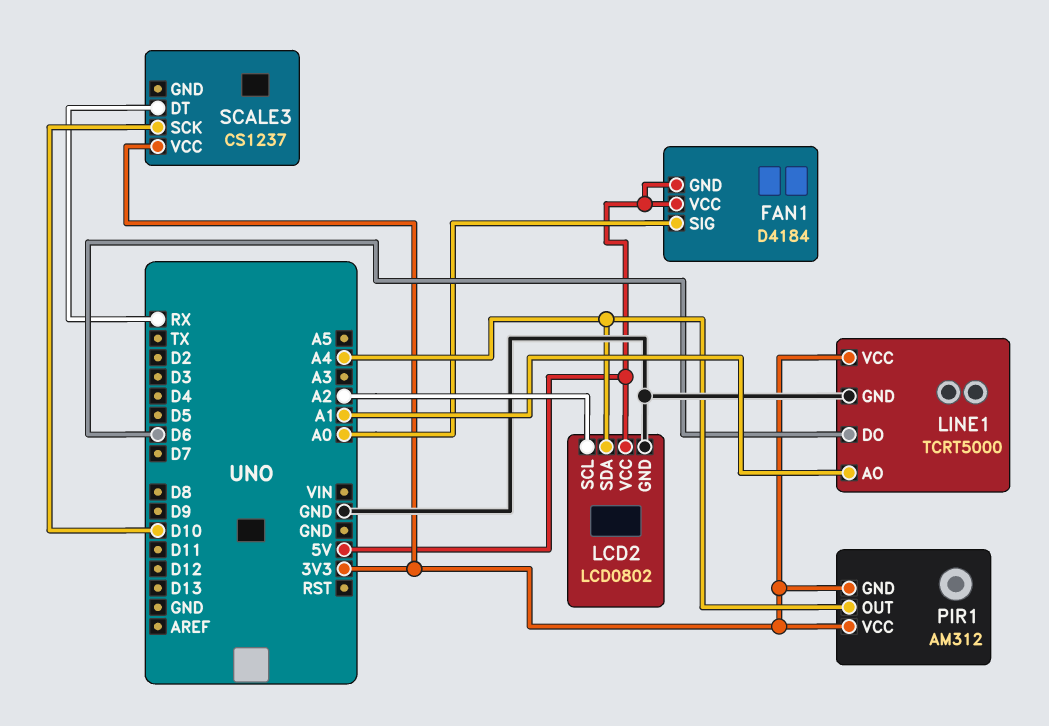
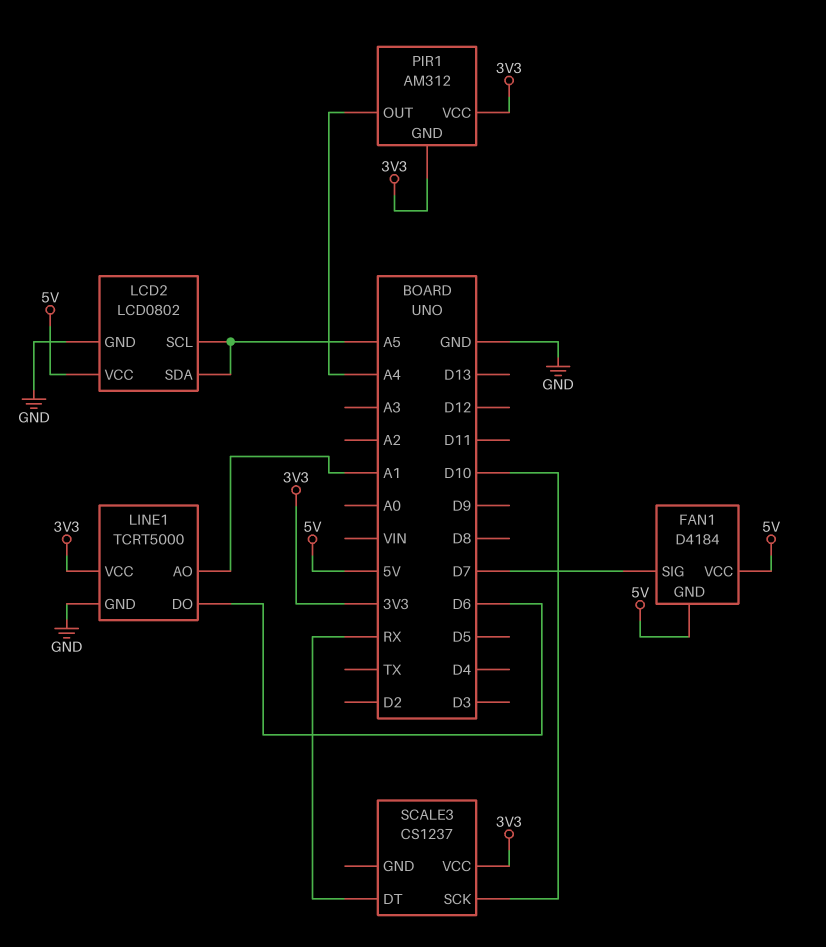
FAN1 pin SIG: A0 -> D7
LCD2 pin SCL: A2 -> A5
LCD2 pin SDA: A4 -> A5

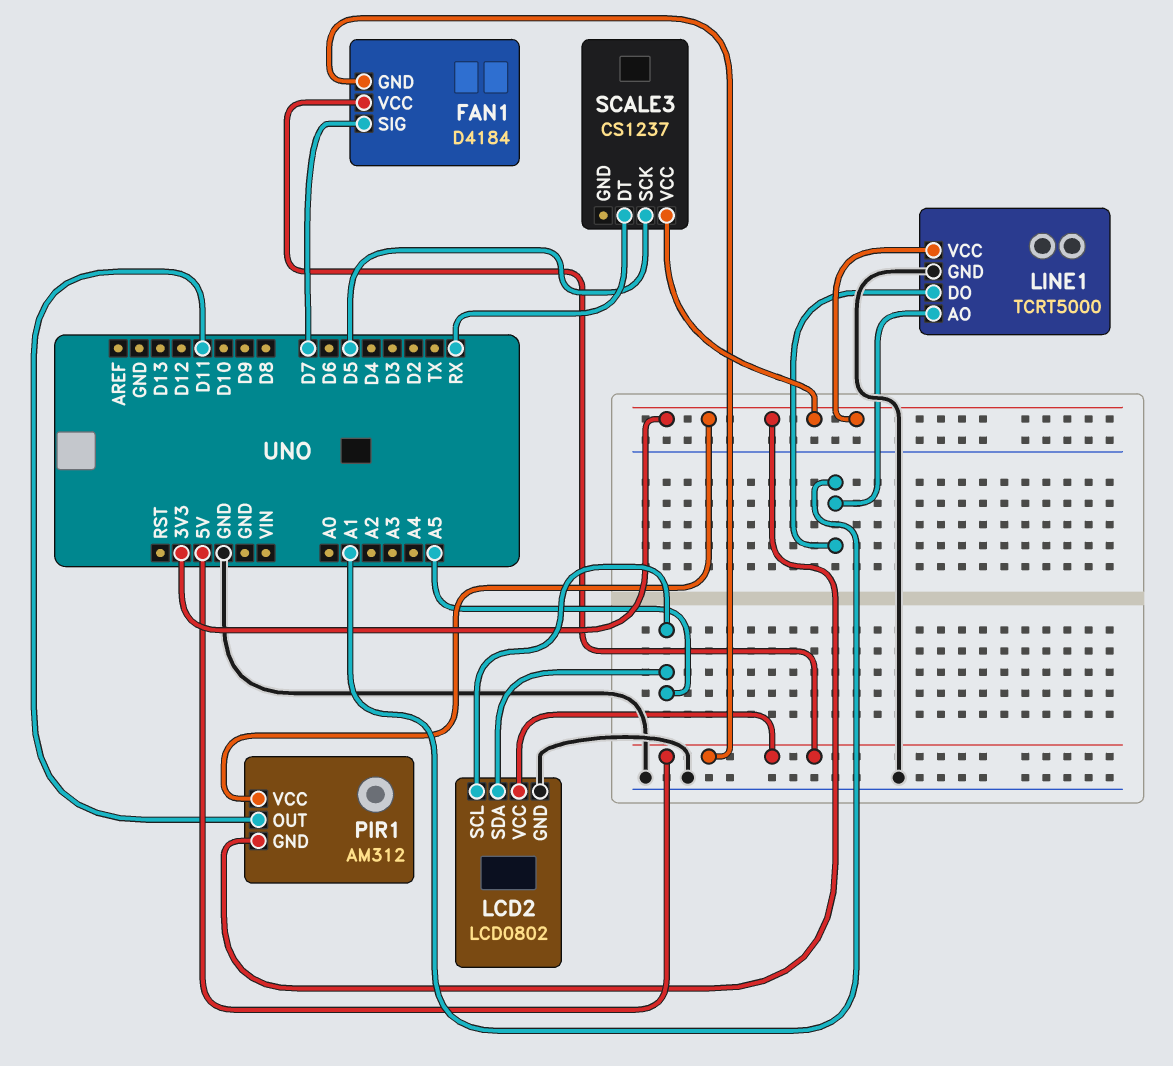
LINE1 pin DO: D6 -> A1
PIR1 pin OUT: A4 -> D11
SCALE3 pin SCK: D10 -> D5

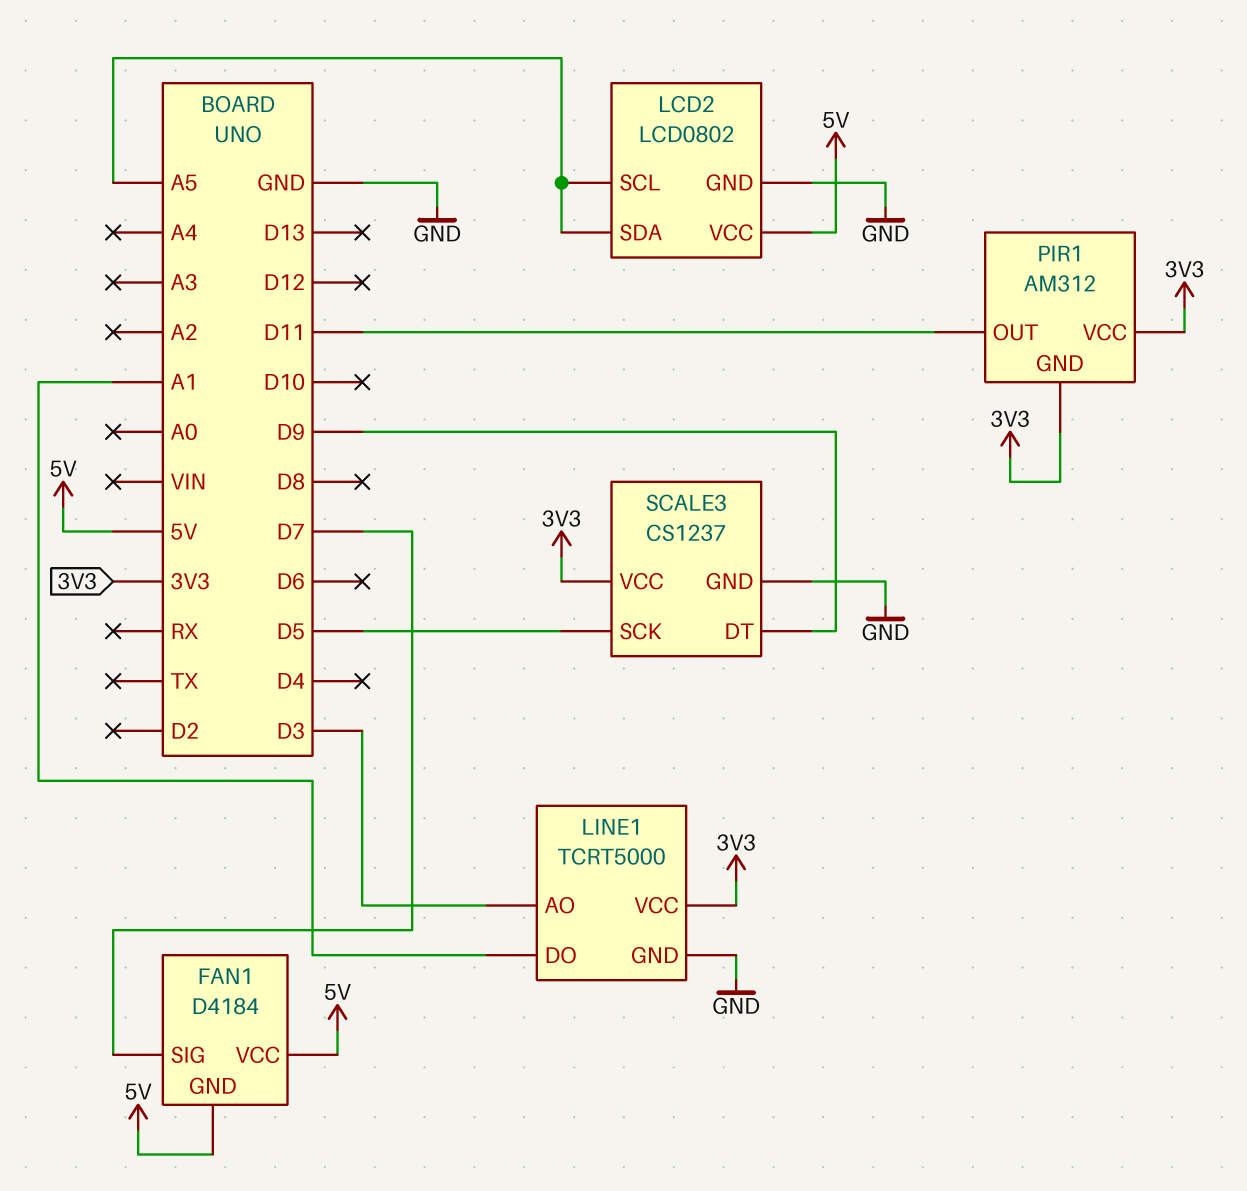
LINE1 pin AO: A1 -> D3
SCALE3 pin DT: RX -> D9
SCALE3 pin GND: none -> GND

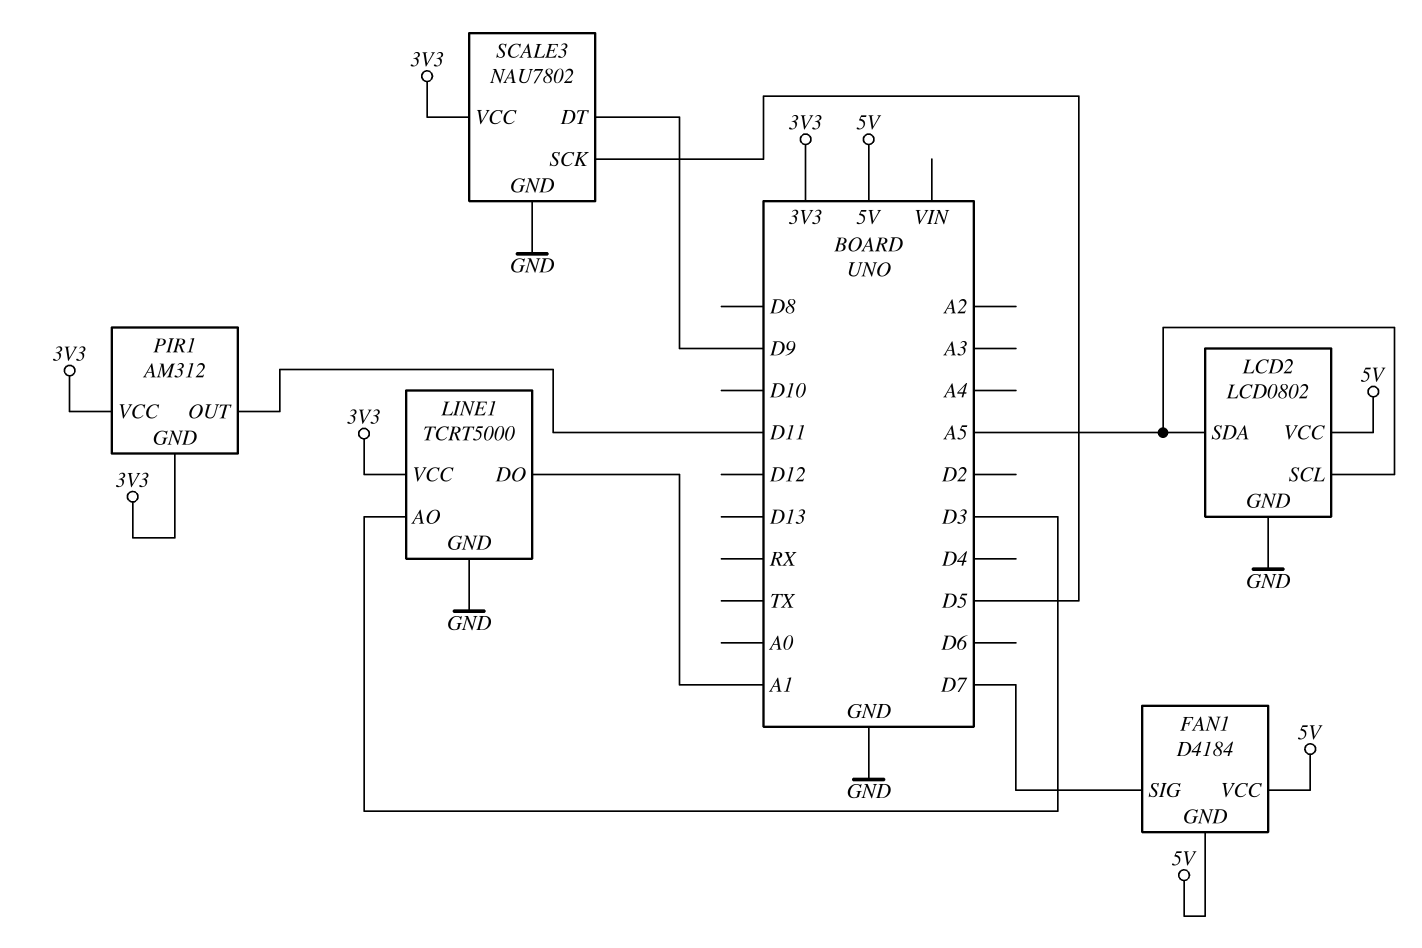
SCALE3: CS1237 -> NAU7802

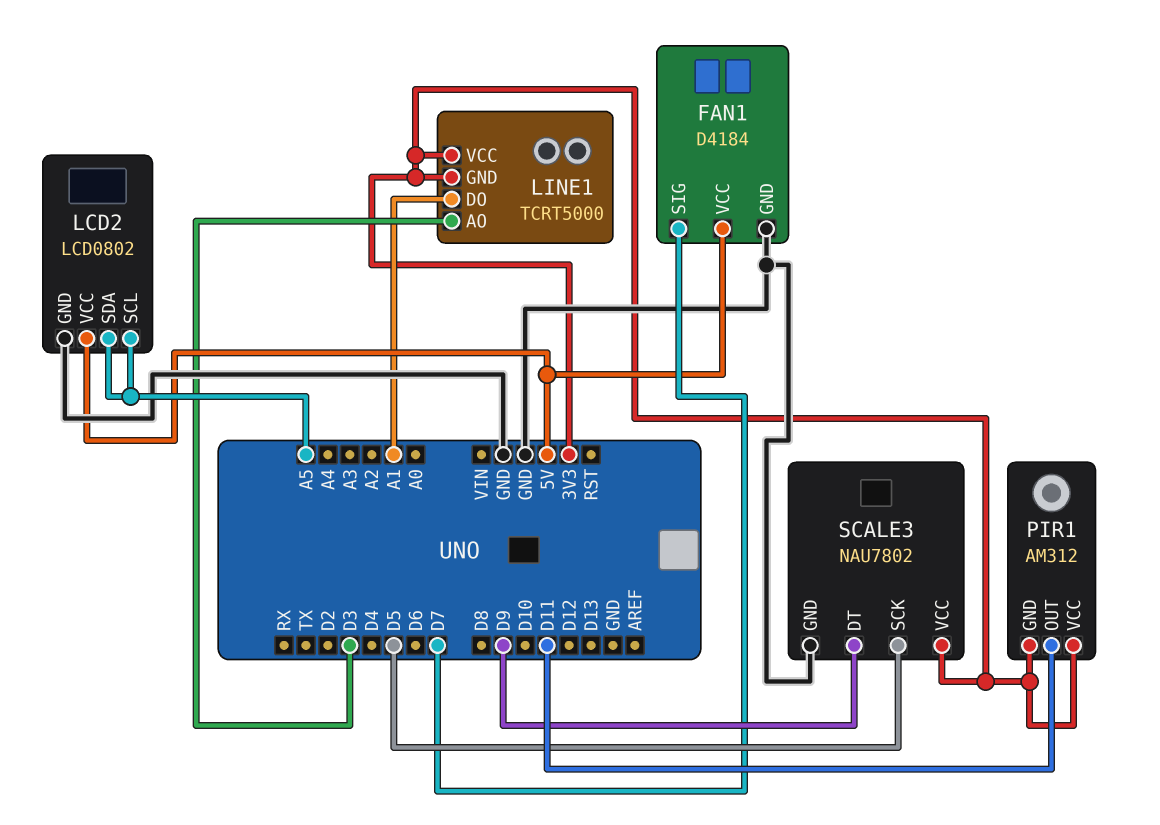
FAN1 pin GND: 5V -> GND
LINE1 pin GND: GND -> 3V3

